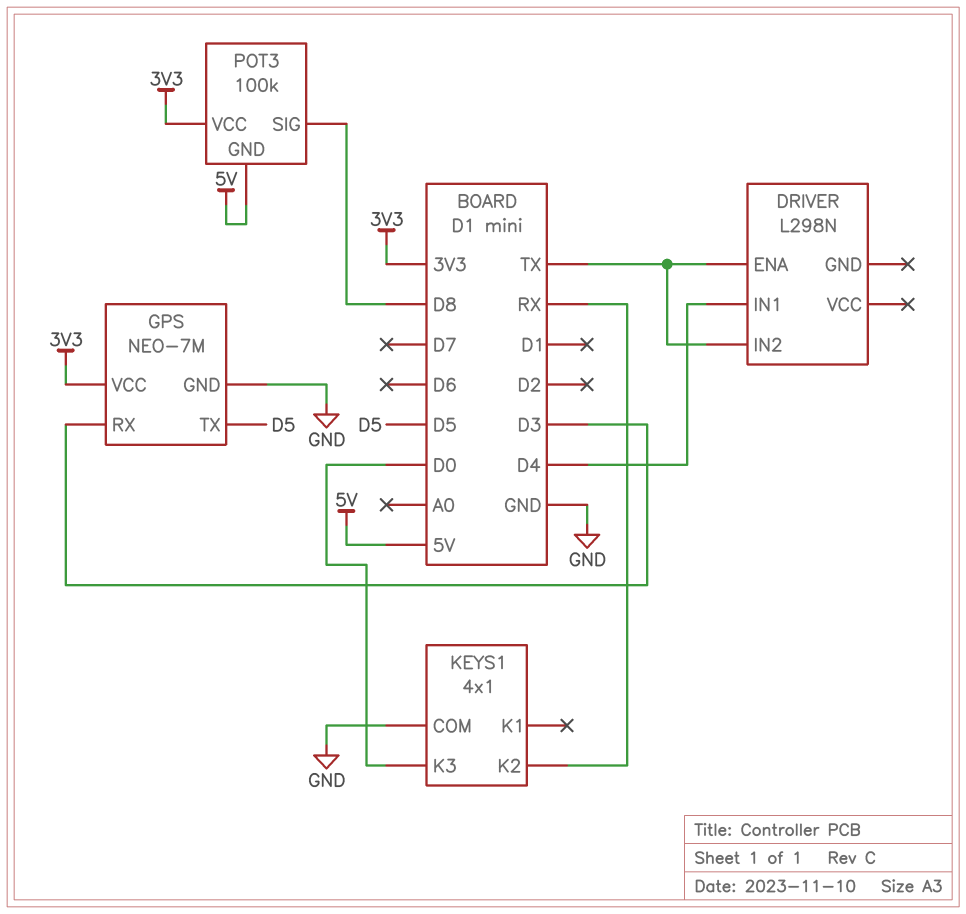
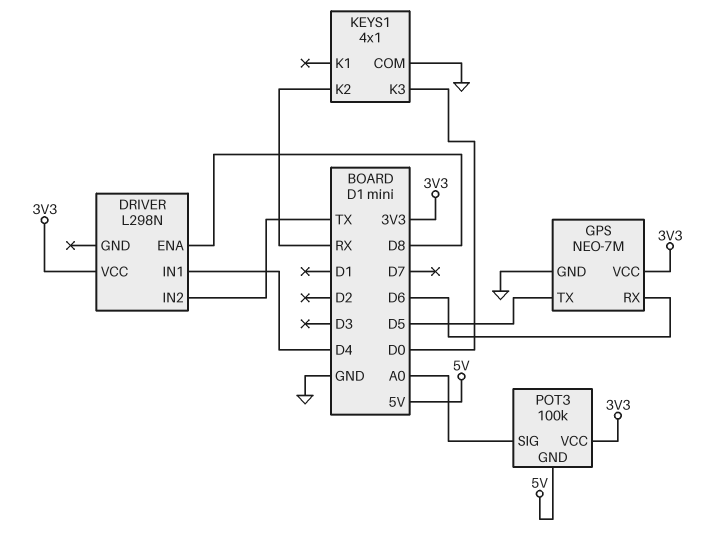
DRIVER pin ENA: TX -> D8
DRIVER pin VCC: none -> 3V3
GPS pin RX: D3 -> D6
POT3 pin SIG: D8 -> A0

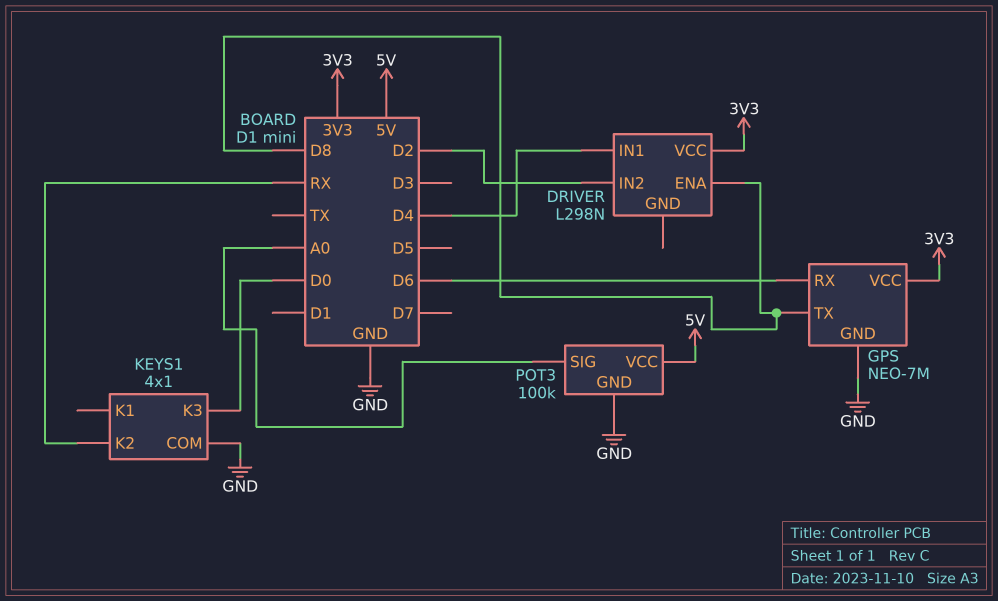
DRIVER pin IN2: TX -> D2
GPS pin TX: D5 -> D8
POT3 pin GND: 5V -> GND
POT3 pin VCC: 3V3 -> 5V

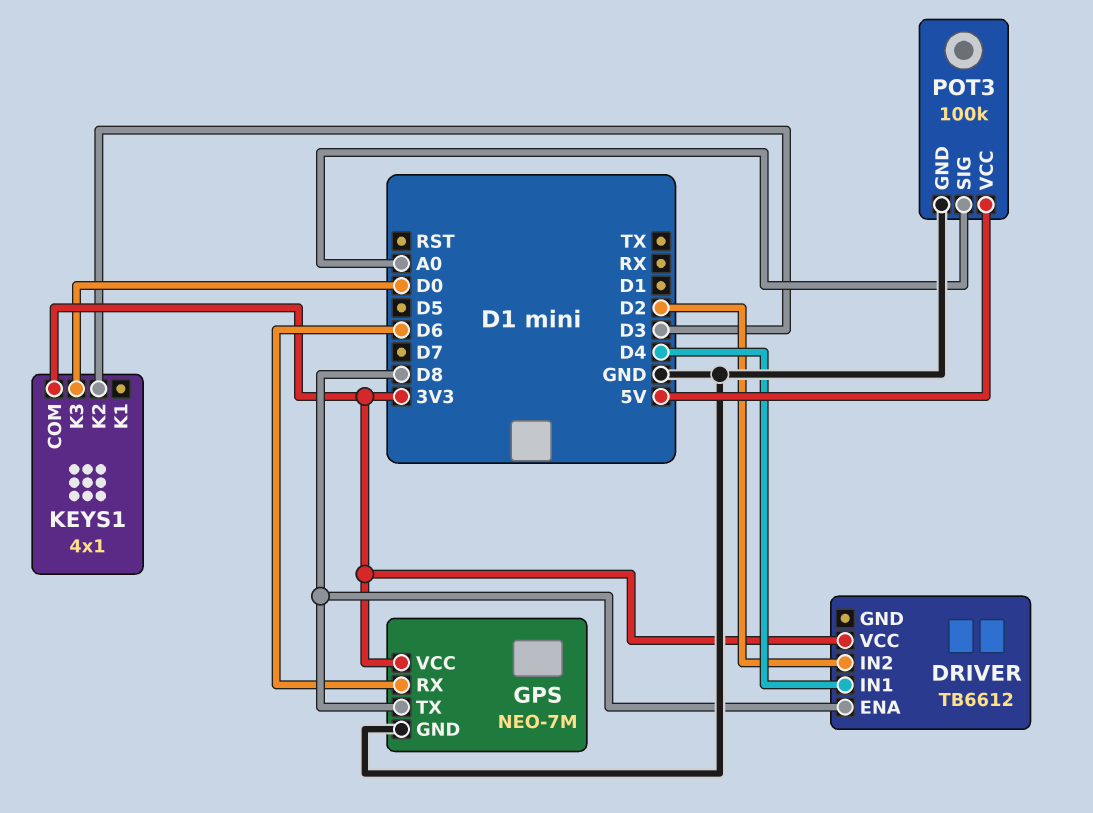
DRIVER: L298N -> TB6612
KEYS1 pin COM: GND -> 3V3
KEYS1 pin K2: RX -> D3

